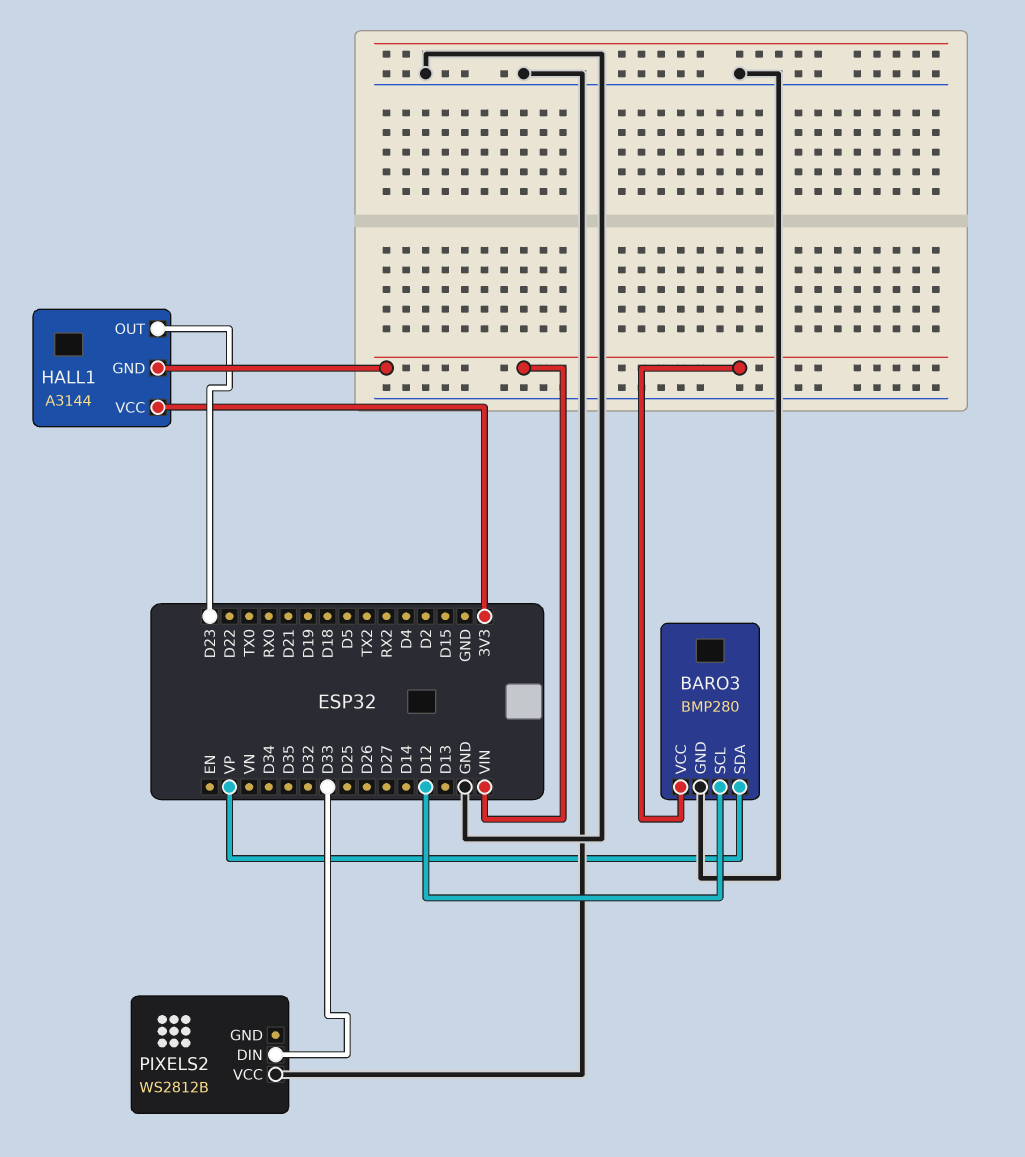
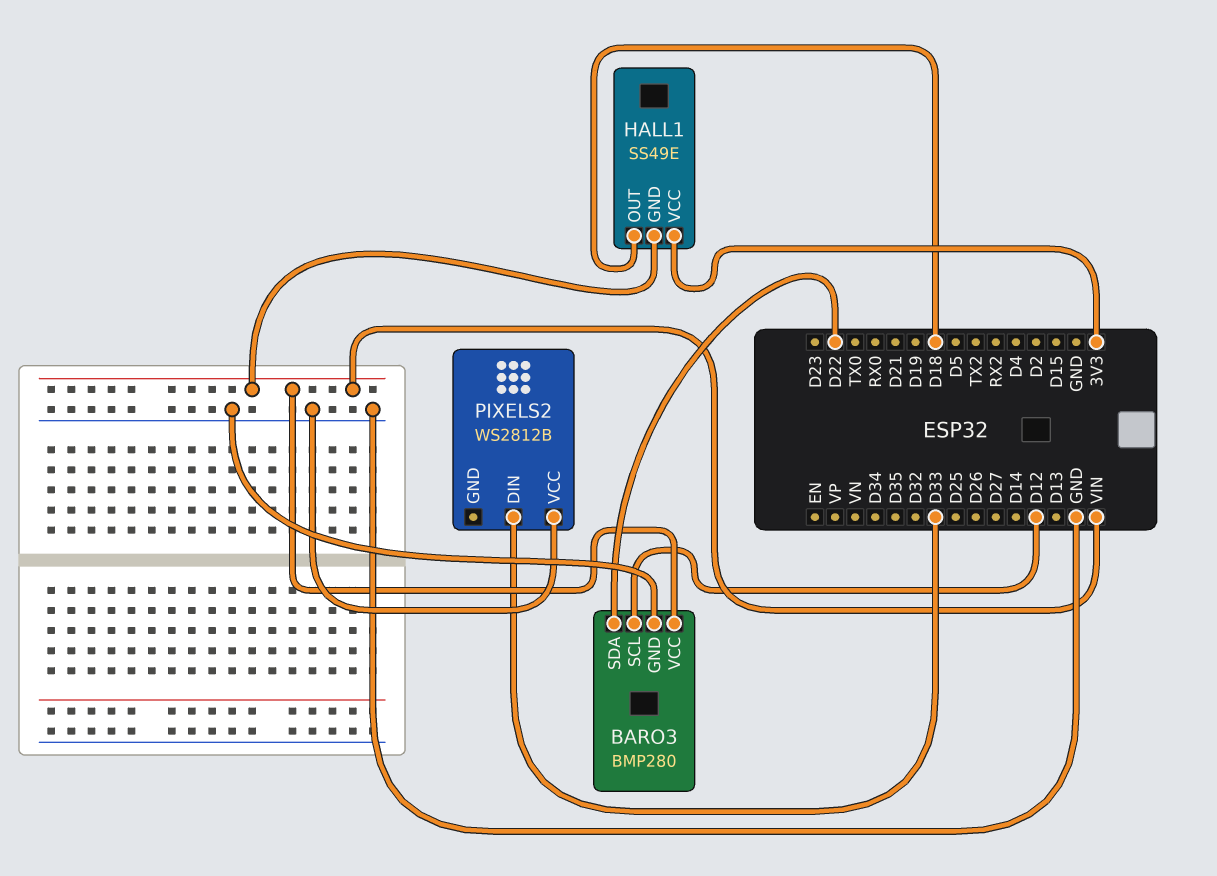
BARO3 pin SDA: VP -> D22
HALL1: A3144 -> SS49E
HALL1 pin OUT: D23 -> D18

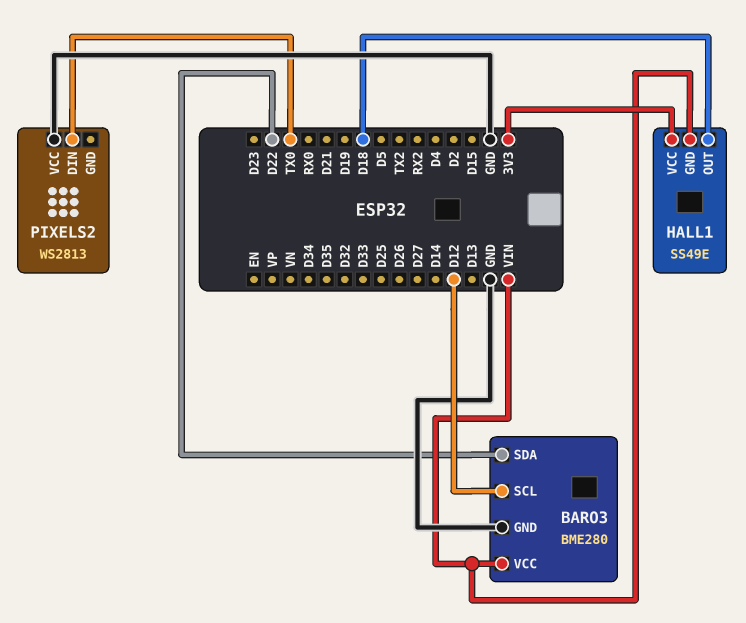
BARO3: BMP280 -> BME280
PIXELS2: WS2812B -> WS2813
PIXELS2 pin DIN: D33 -> TX0

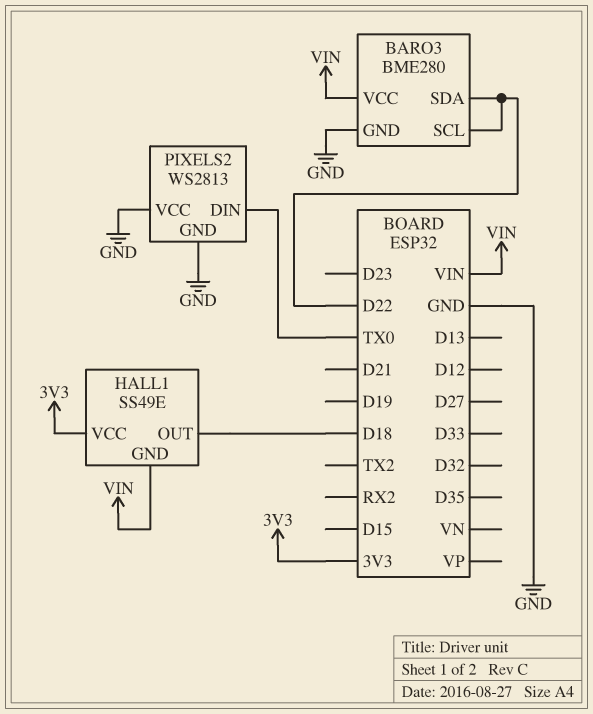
BARO3 pin SCL: D12 -> D22
PIXELS2 pin GND: none -> GND

